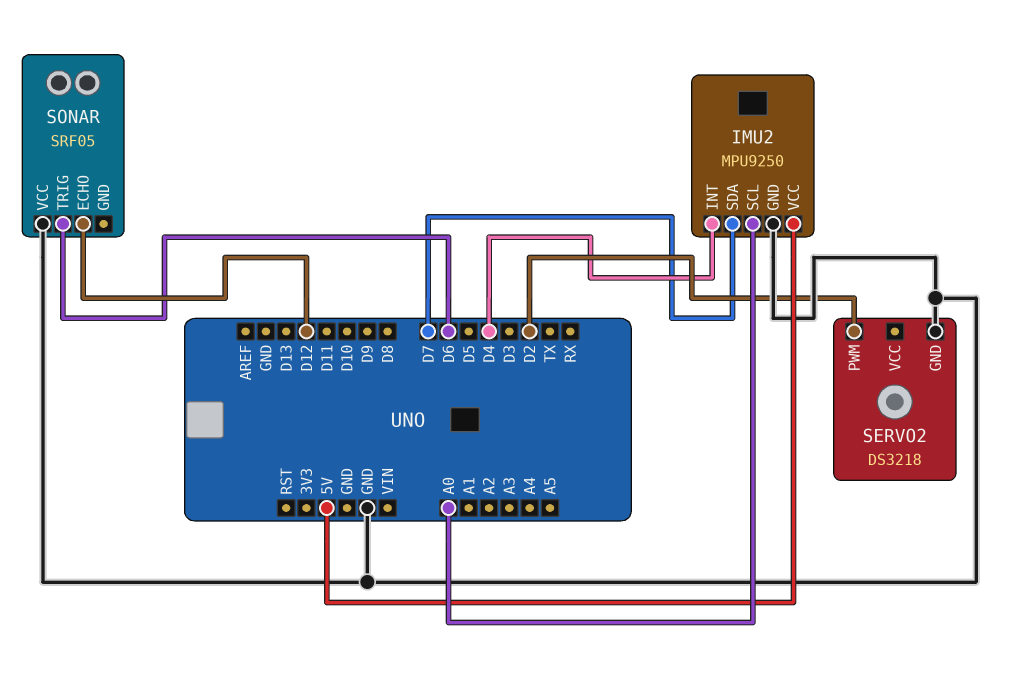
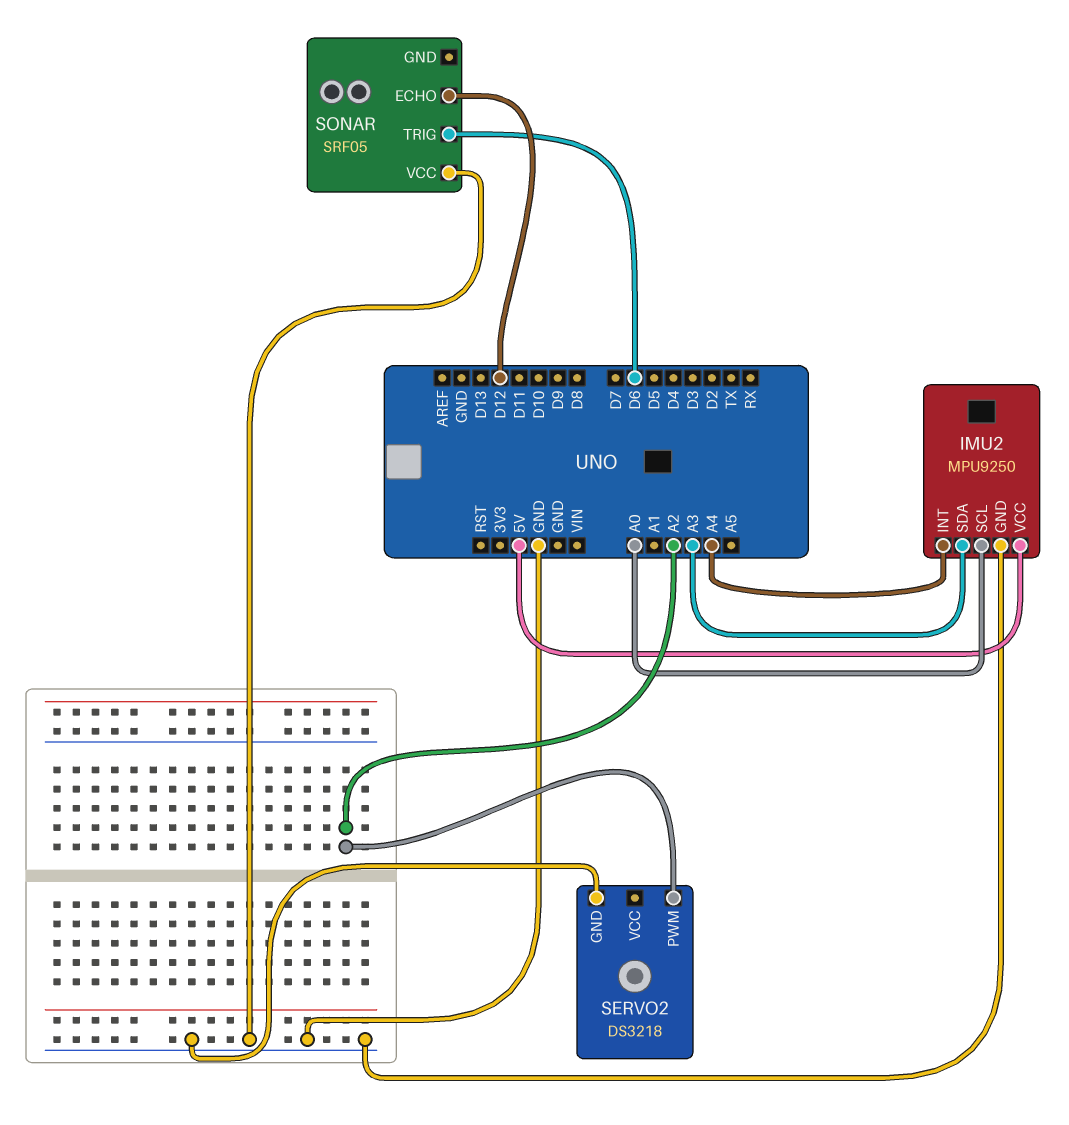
IMU2 pin INT: D4 -> A4
IMU2 pin SDA: D7 -> A3
SERVO2 pin PWM: D2 -> A2

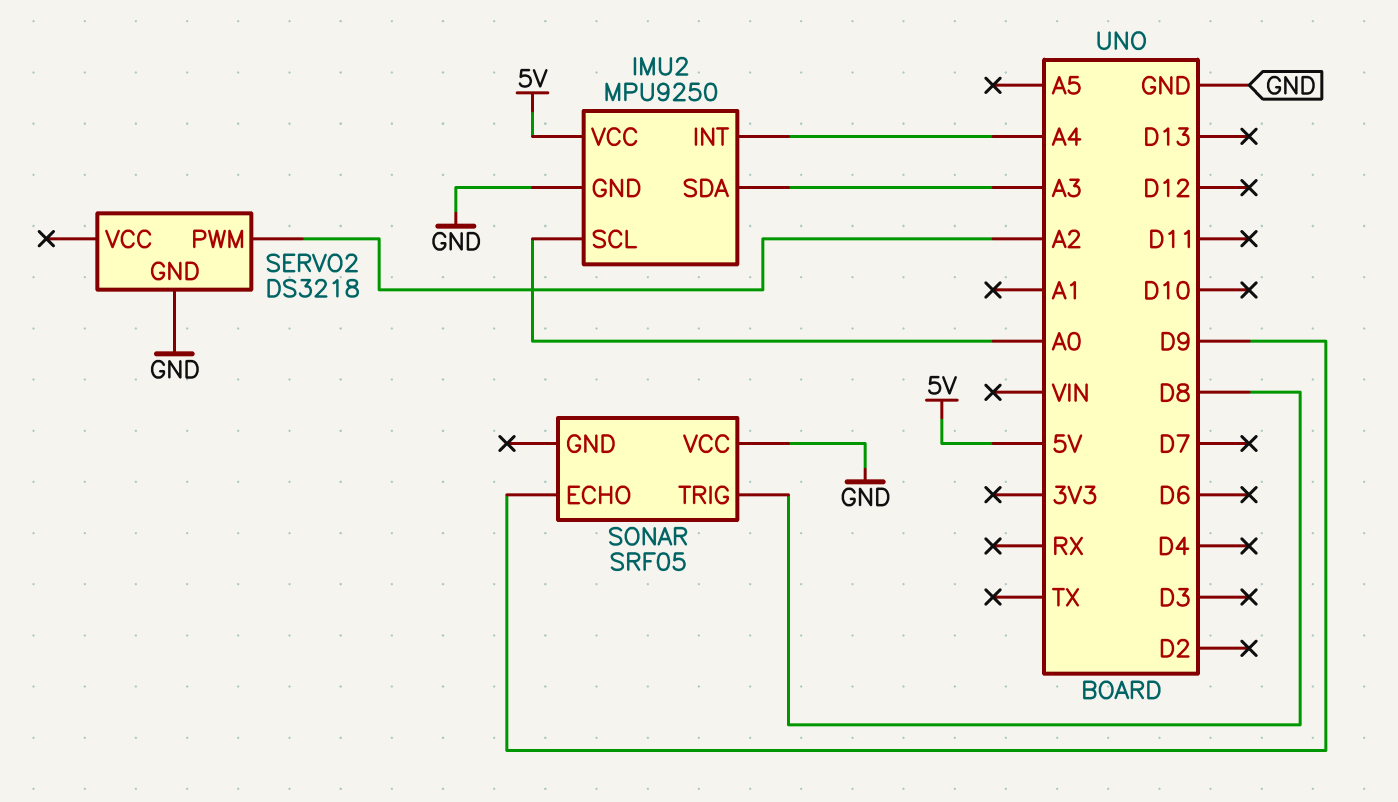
SONAR pin ECHO: D12 -> D9
SONAR pin TRIG: D6 -> D8

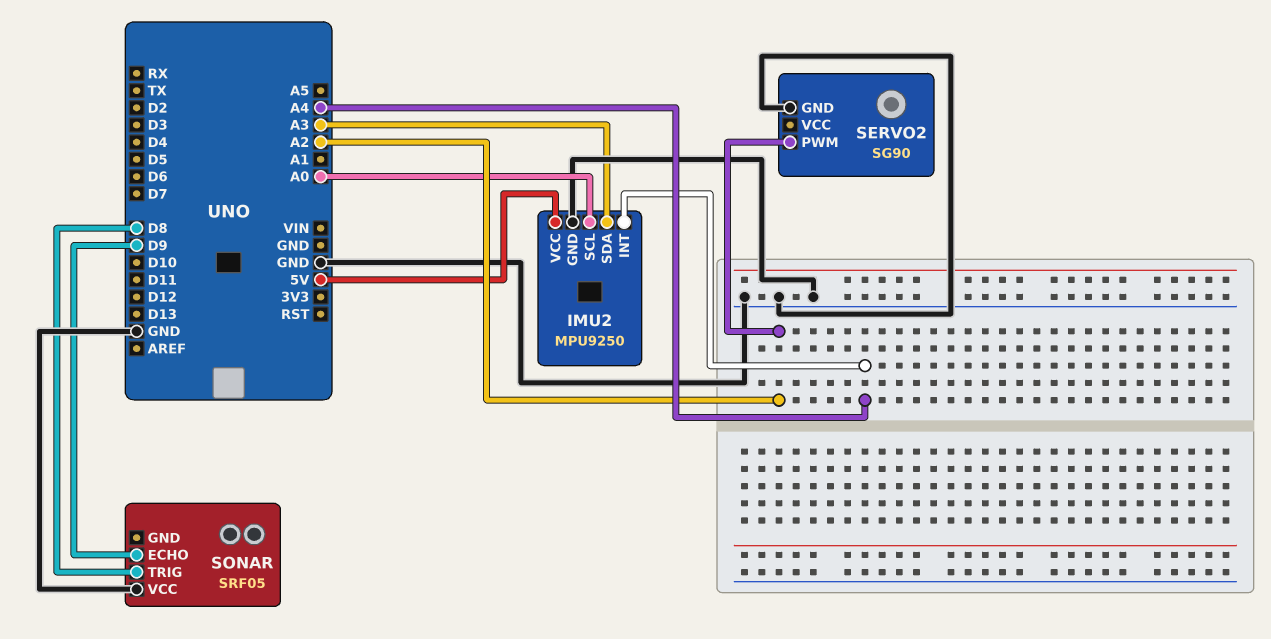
SERVO2: DS3218 -> SG90

